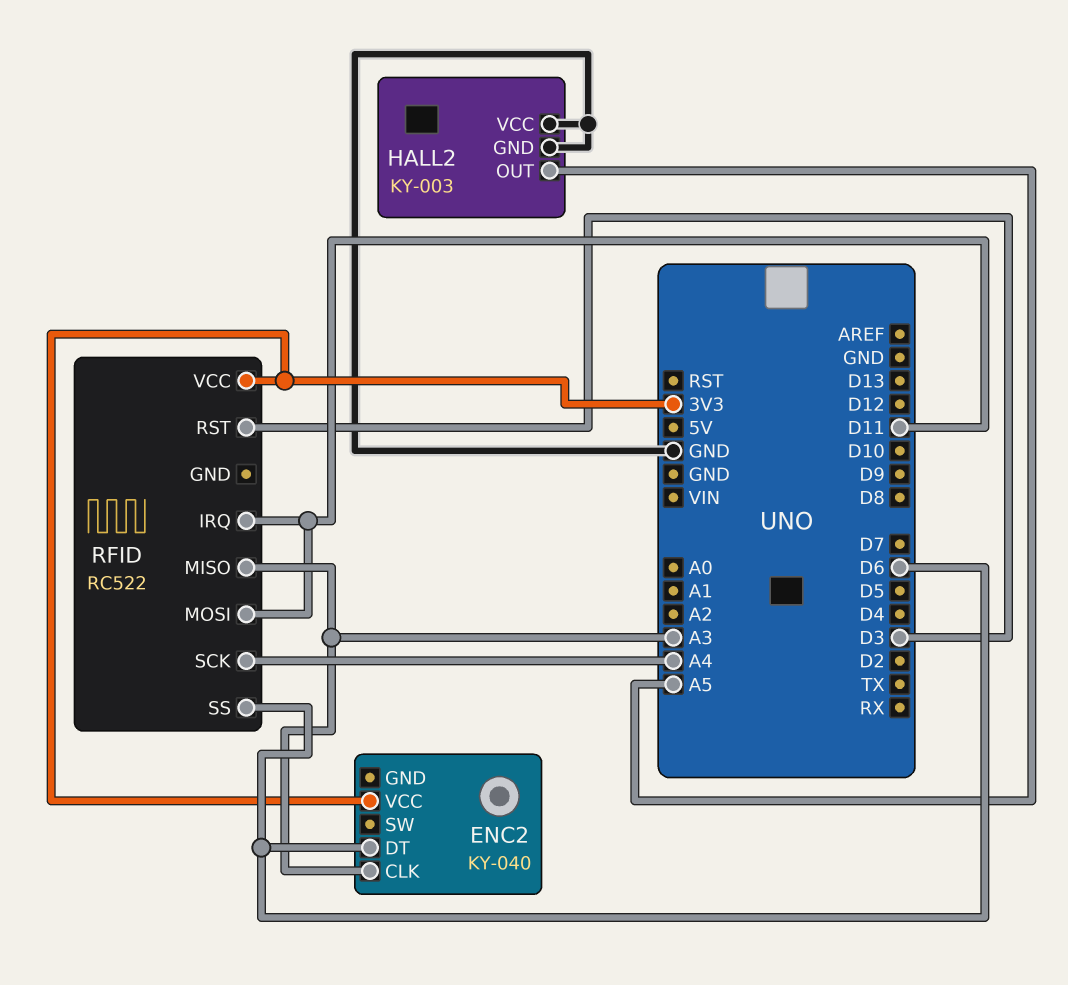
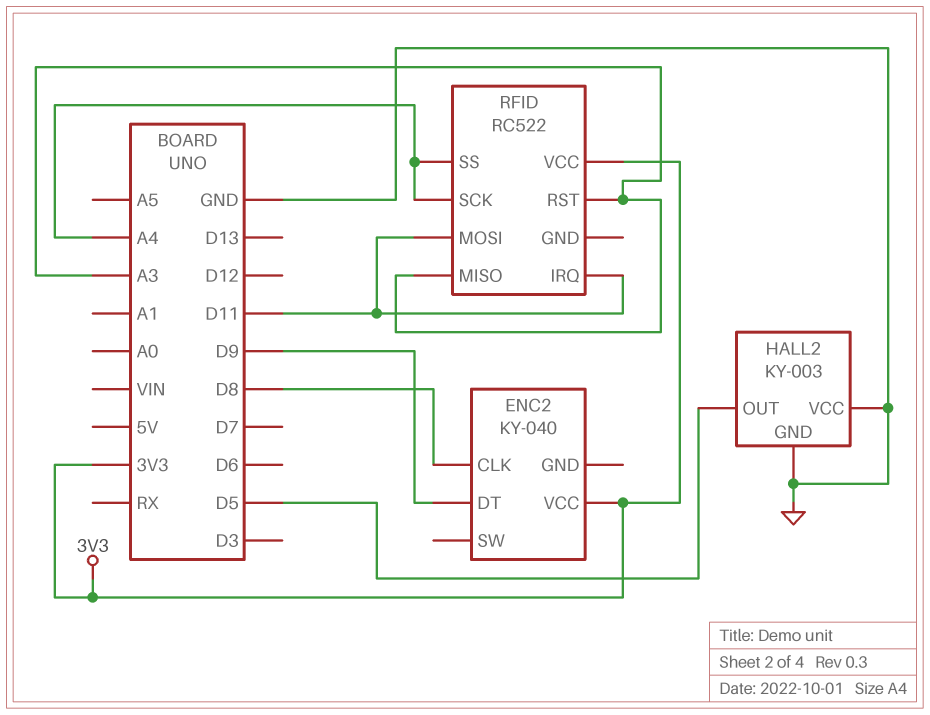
ENC2 pin CLK: A3 -> D8
ENC2 pin DT: D6 -> D9
HALL2 pin OUT: A5 -> D5
RFID pin RST: D3 -> A3
RFID pin SS: D6 -> A4

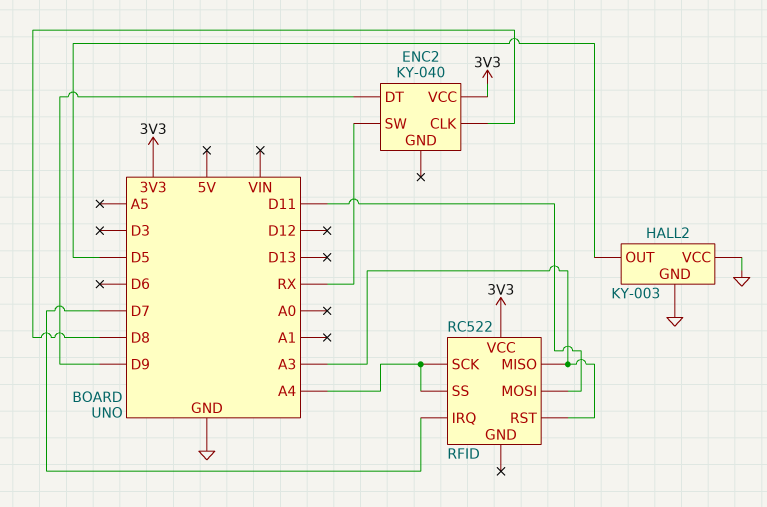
ENC2 pin SW: none -> RX
RFID pin IRQ: D11 -> D7

